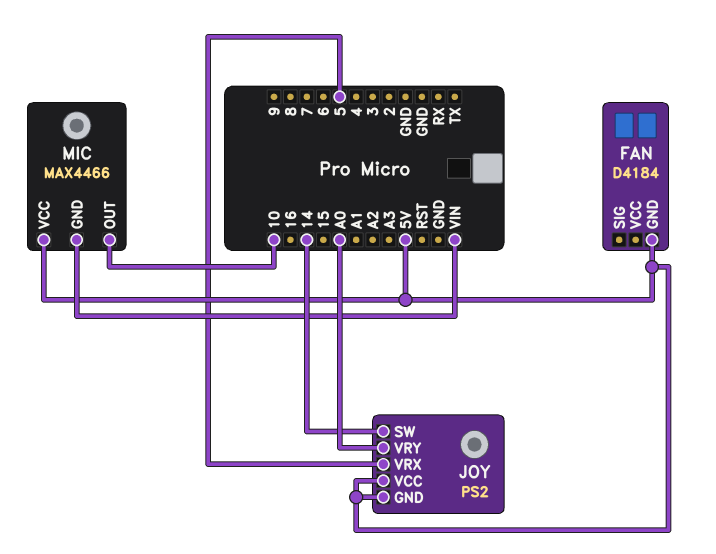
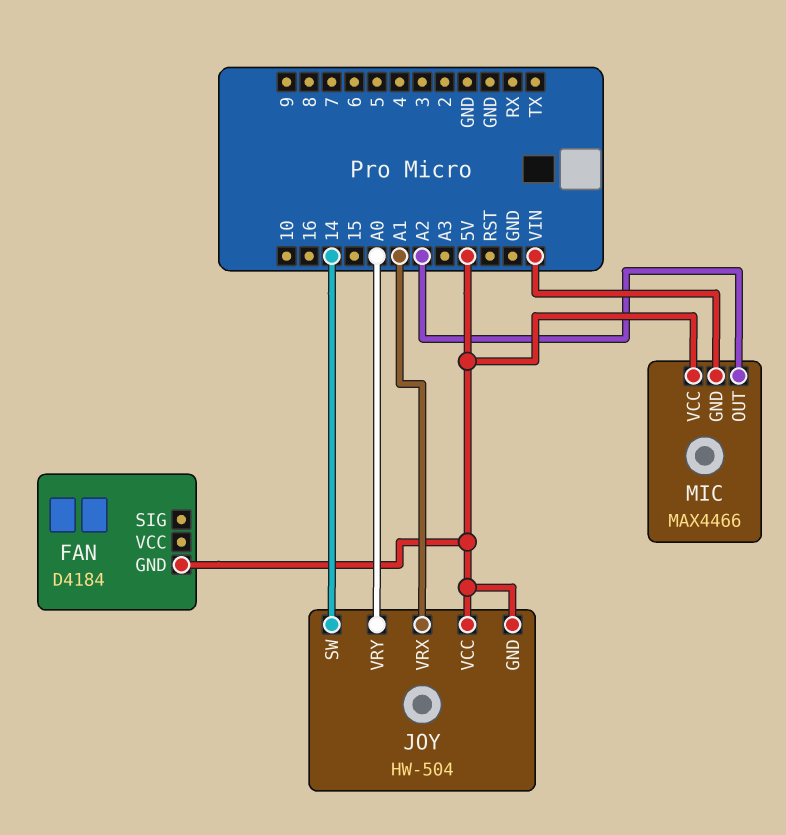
JOY: PS2 -> HW-504
JOY pin VRX: 5 -> A1
MIC pin OUT: 10 -> A2

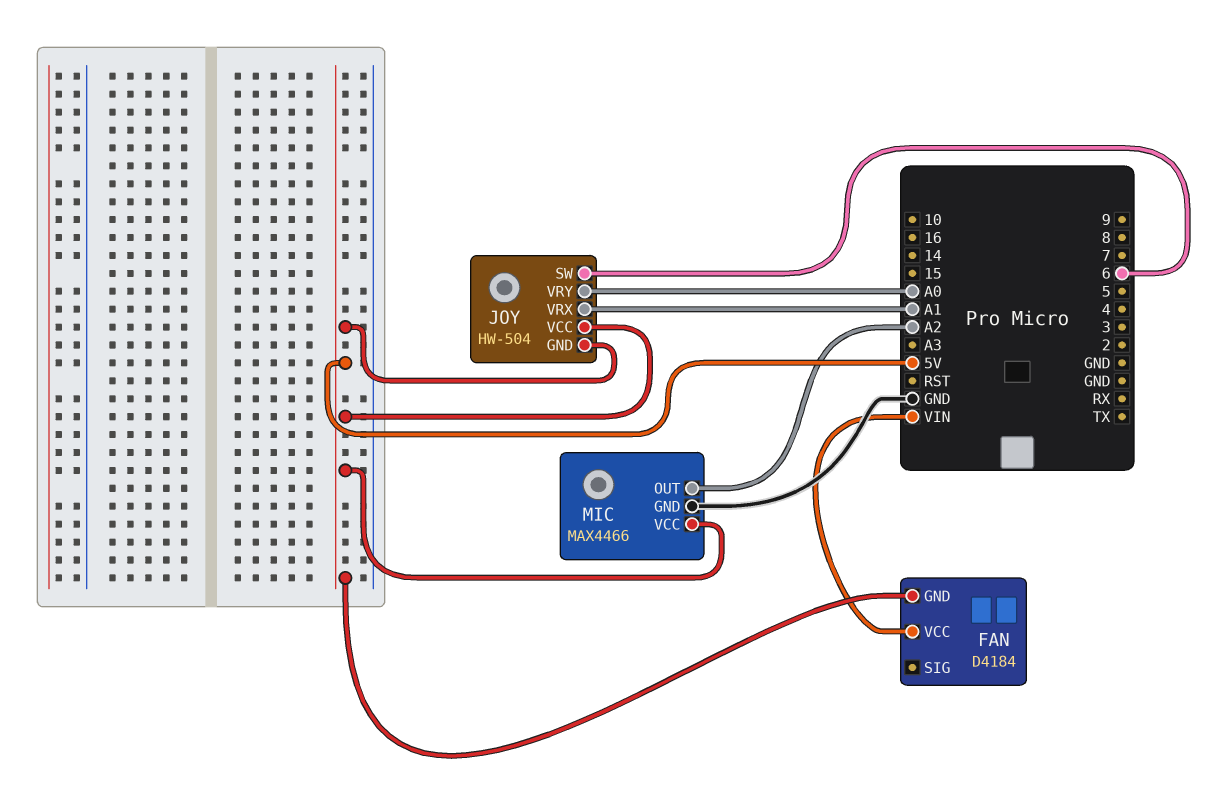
FAN pin VCC: none -> VIN
JOY pin SW: 14 -> 6
MIC pin GND: VIN -> GND

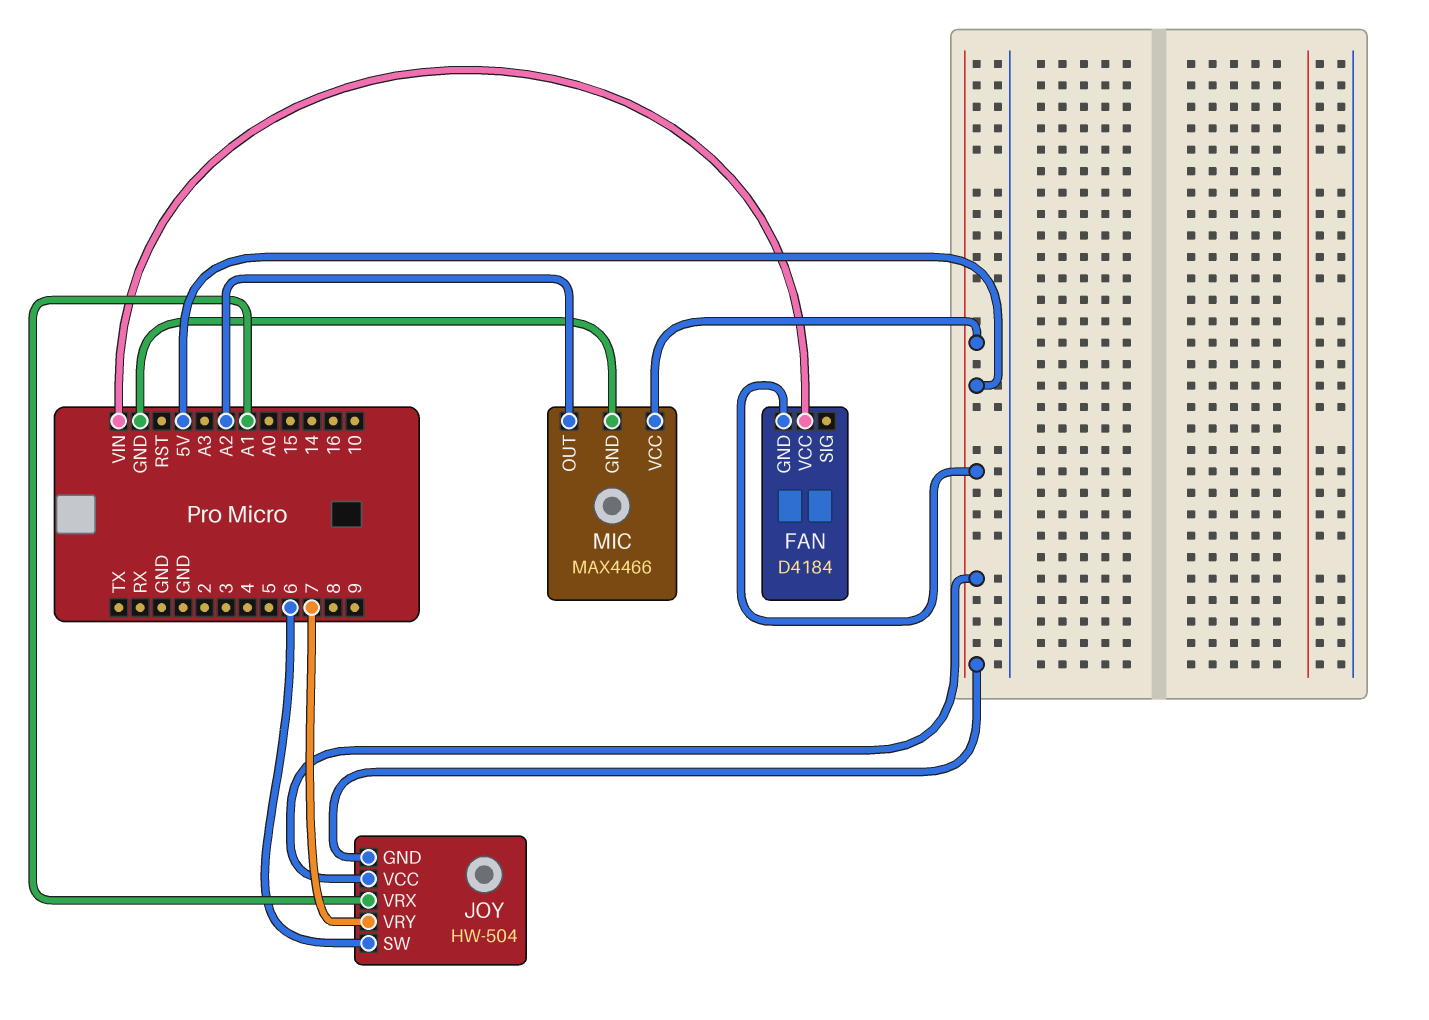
JOY pin VRY: A0 -> 7

